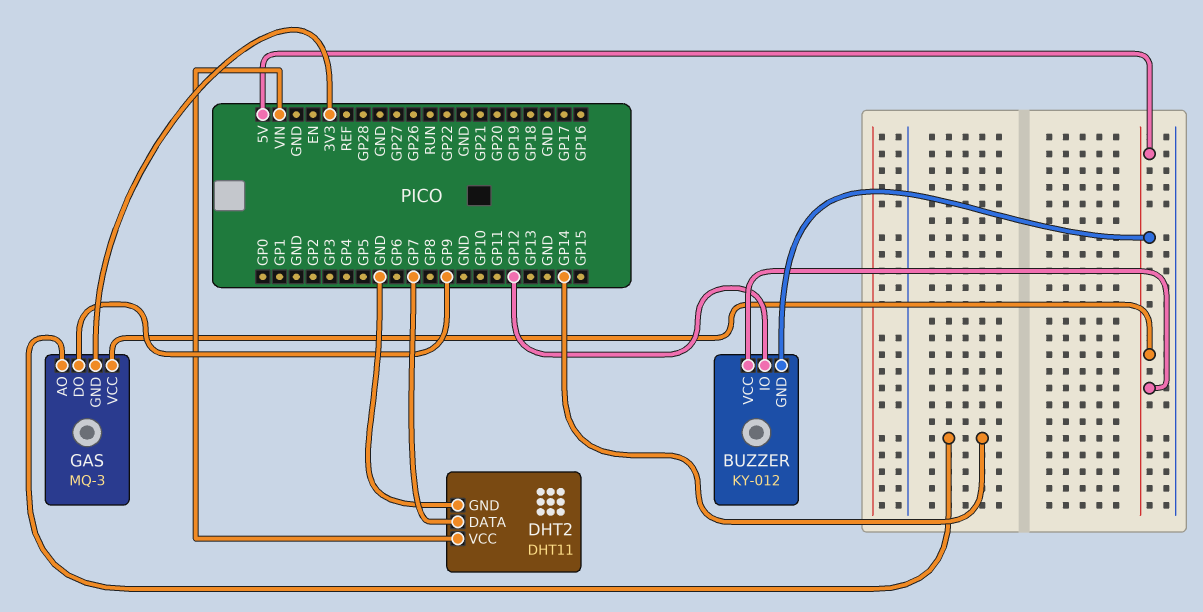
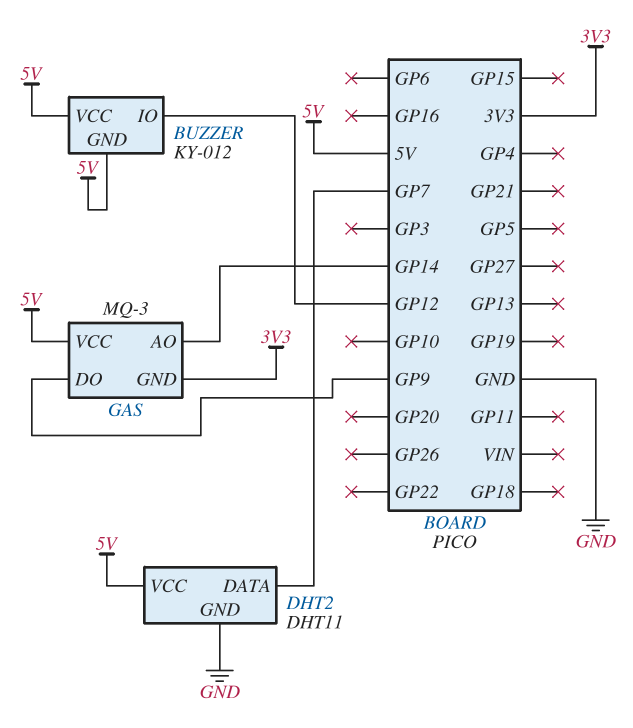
DHT2 pin VCC: VIN -> 5V

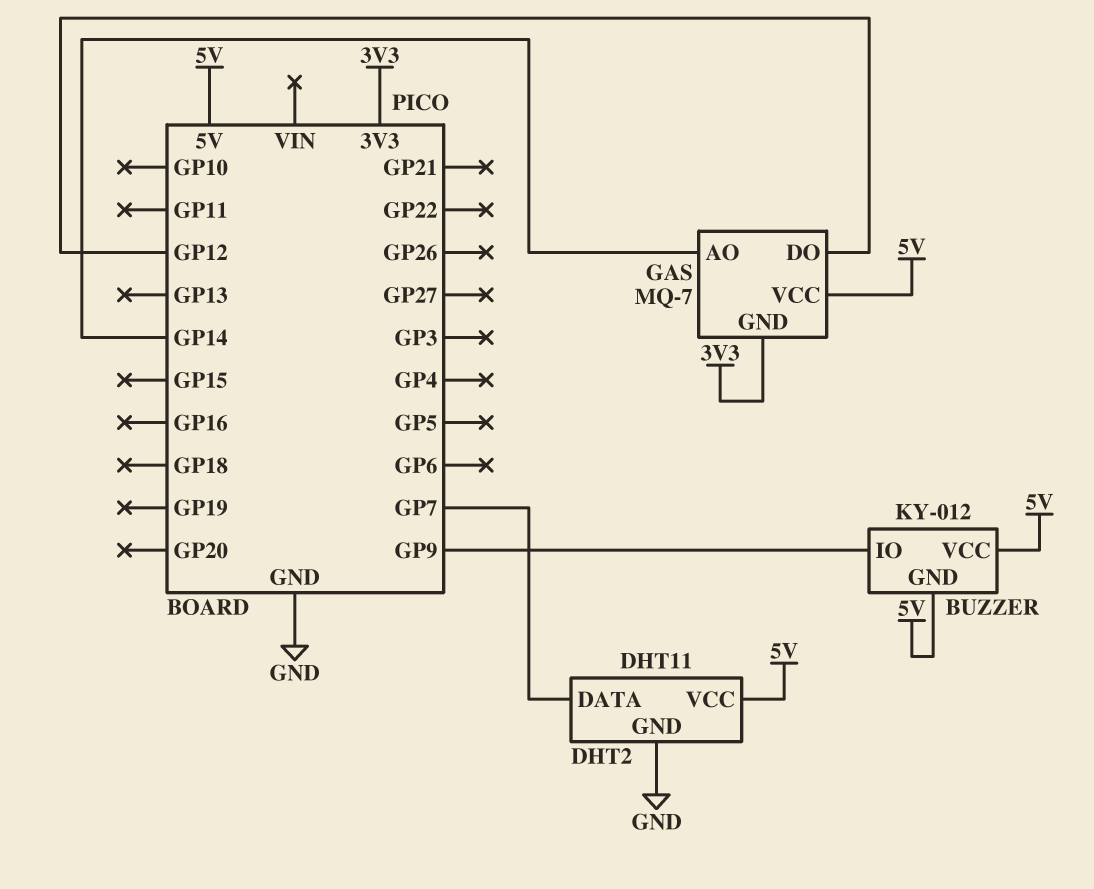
BUZZER pin IO: GP12 -> GP9
GAS: MQ-3 -> MQ-7
GAS pin DO: GP9 -> GP12

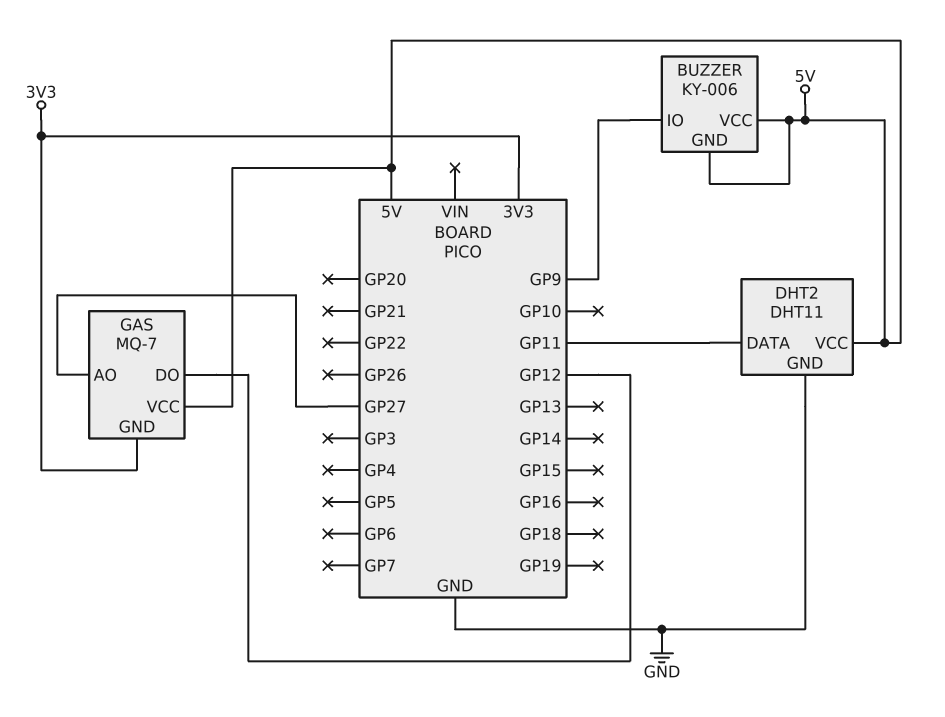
BUZZER: KY-012 -> KY-006
DHT2 pin DATA: GP7 -> GP11
GAS pin AO: GP14 -> GP27

